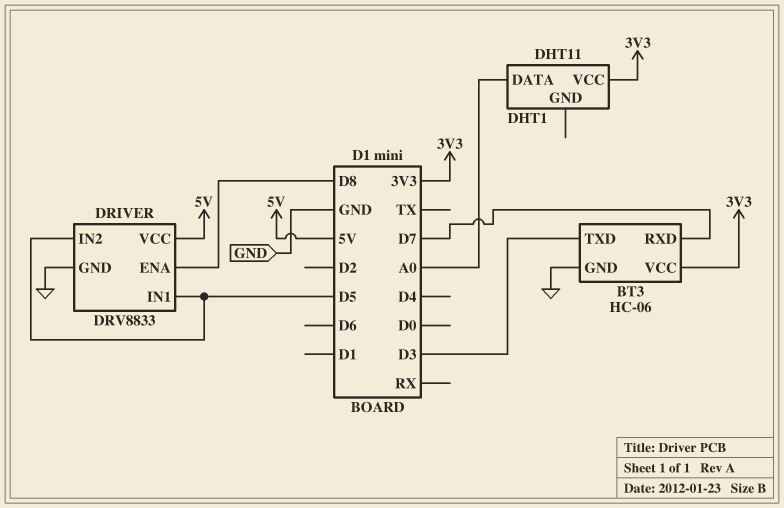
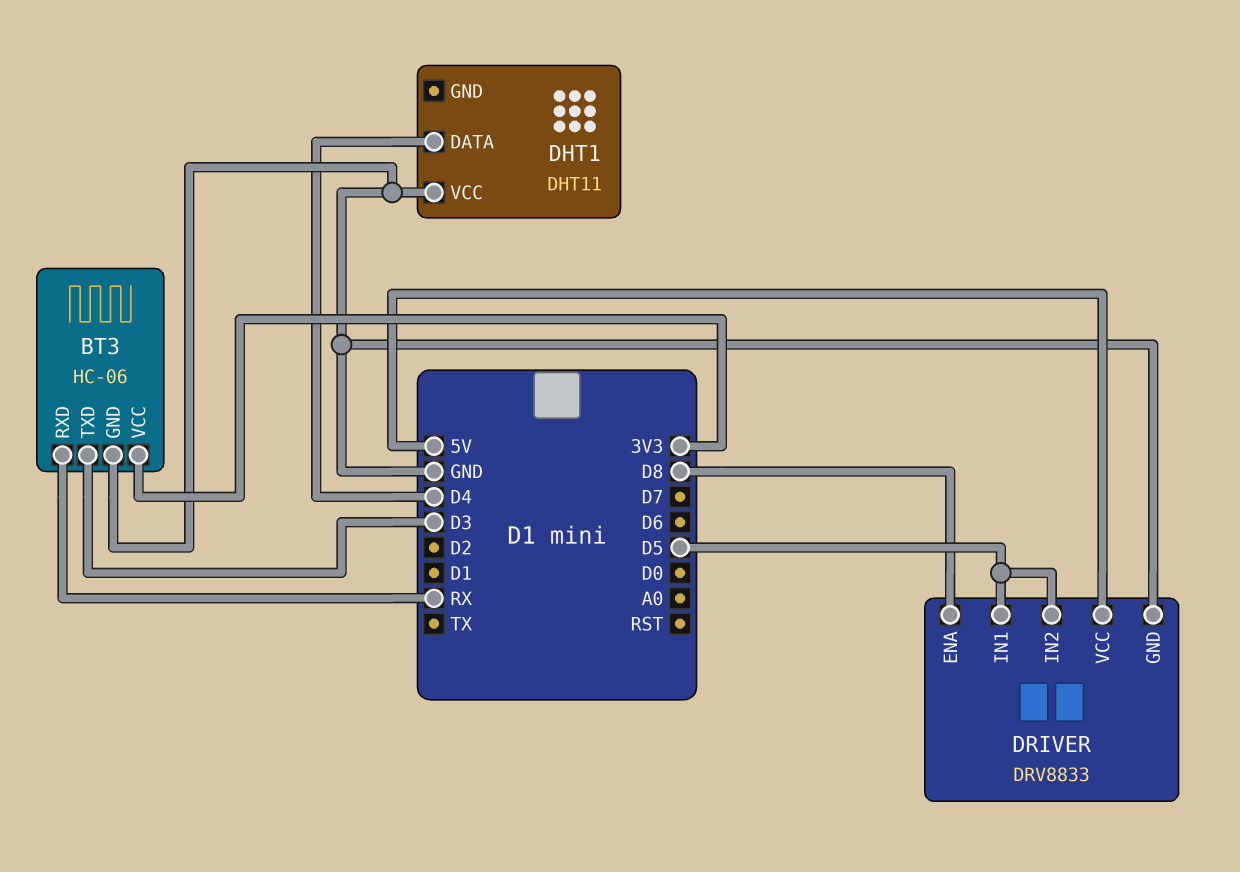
BT3 pin RXD: D7 -> RX
DHT1 pin DATA: A0 -> D4
DHT1 pin VCC: 3V3 -> GND

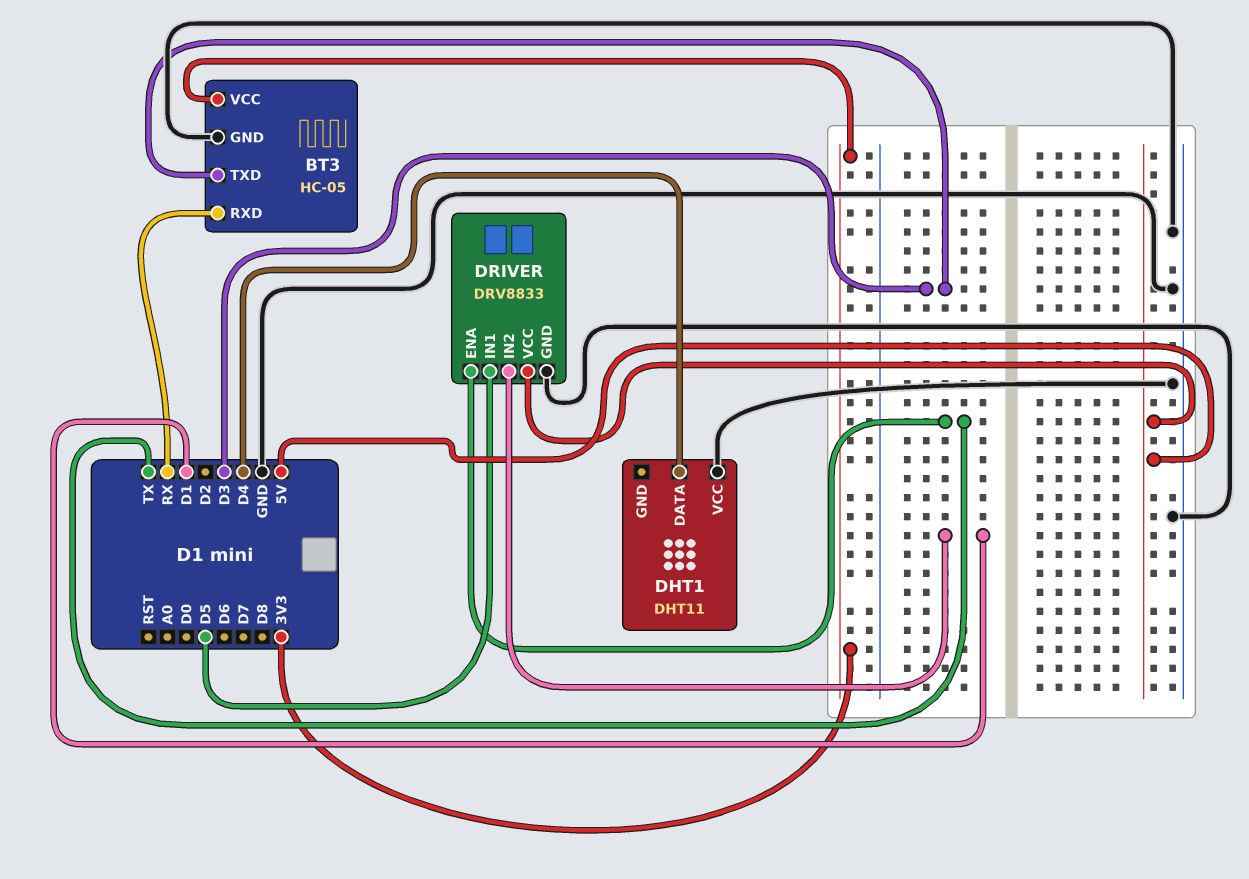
BT3: HC-06 -> HC-05
DRIVER pin ENA: D8 -> TX
DRIVER pin IN2: D5 -> D1

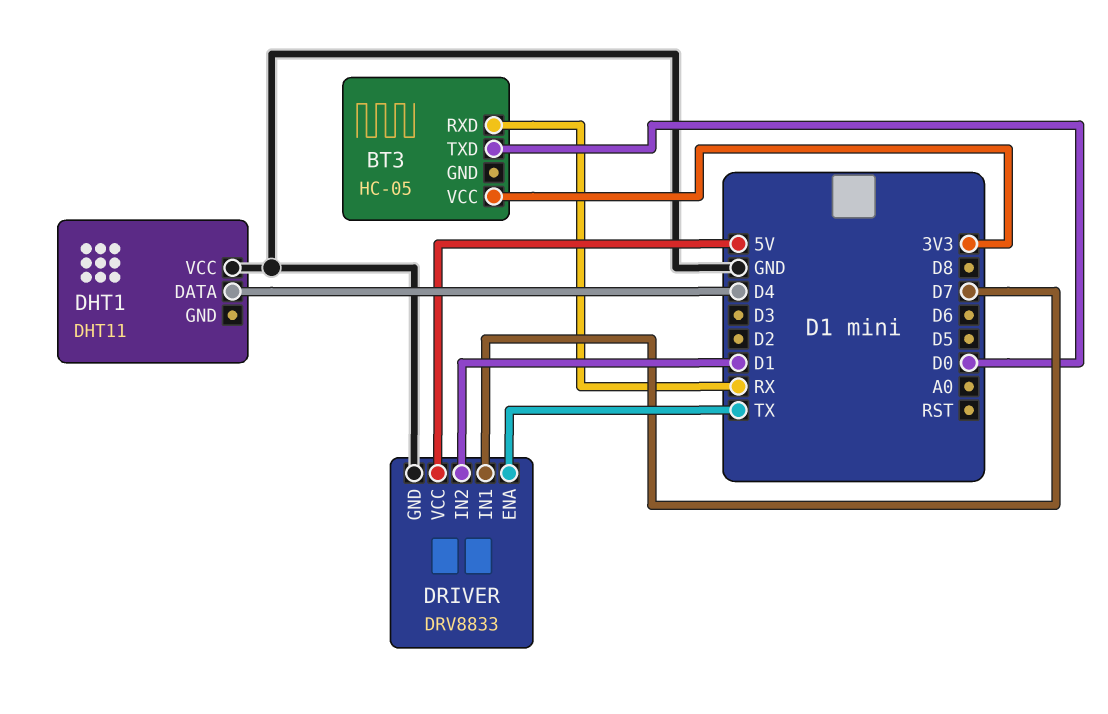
BT3 pin GND: GND -> none
BT3 pin TXD: D3 -> D0
DRIVER pin IN1: D5 -> D7

